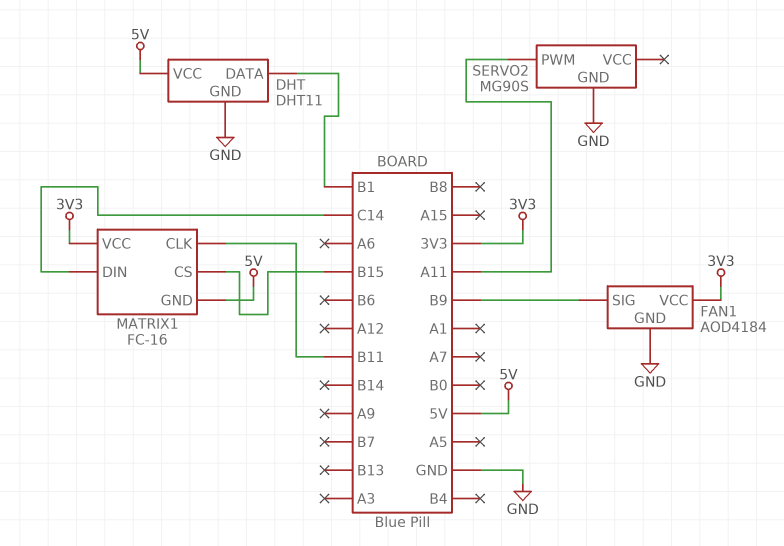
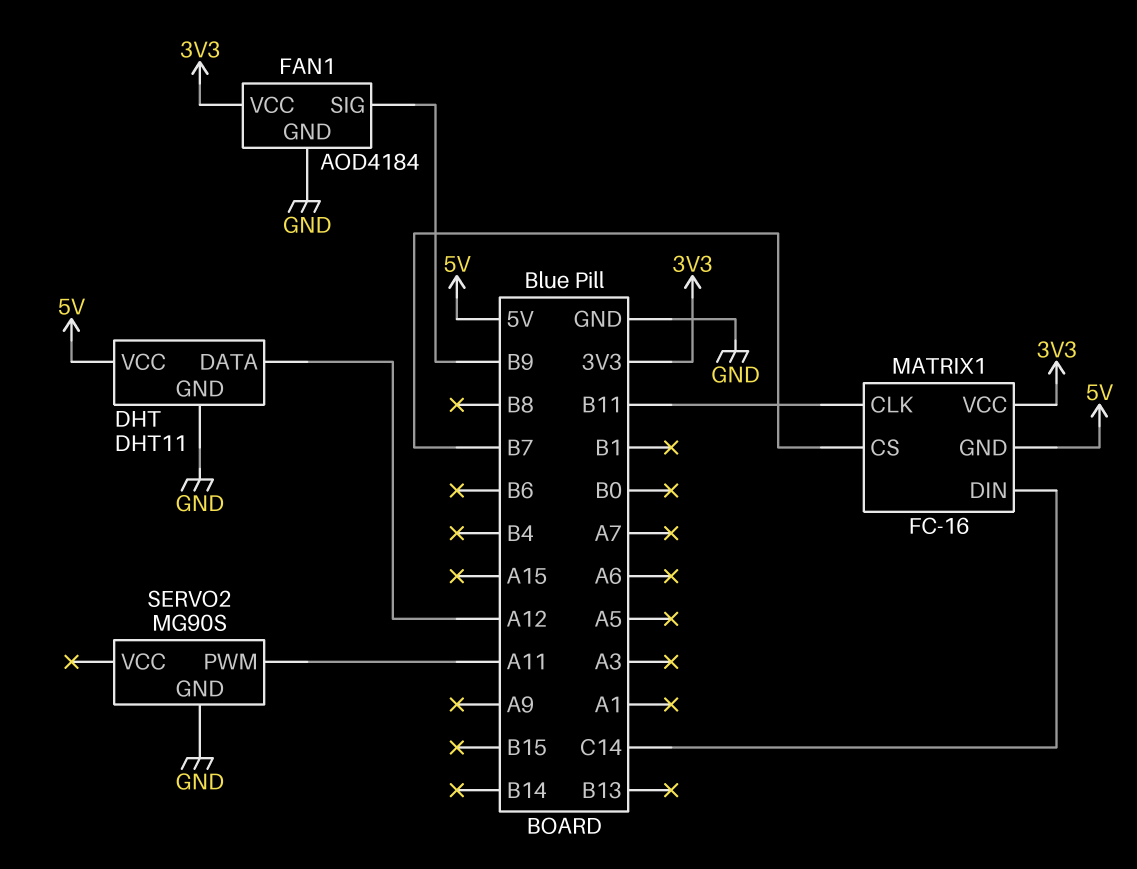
DHT pin DATA: B1 -> A12
MATRIX1 pin CS: B15 -> B7

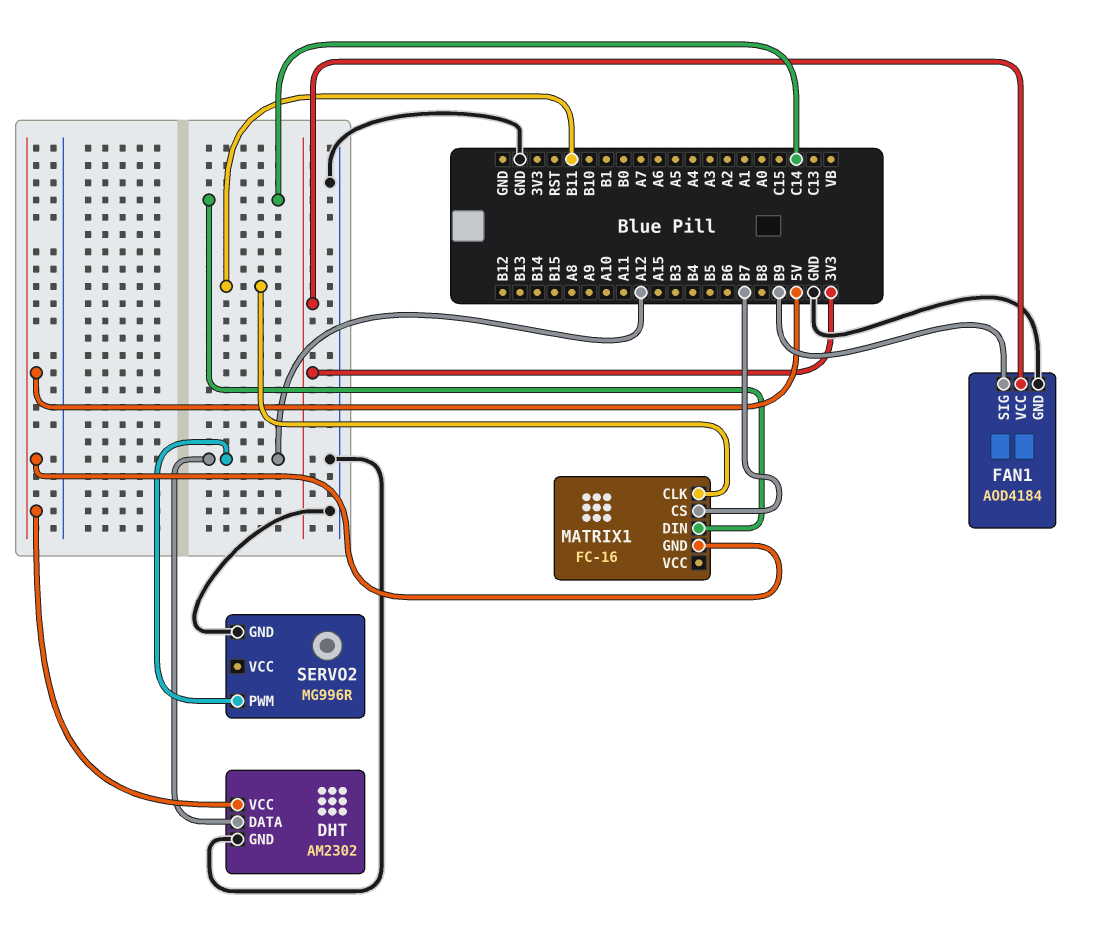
DHT: DHT11 -> AM2302
MATRIX1 pin VCC: 3V3 -> none
SERVO2: MG90S -> MG996R
SERVO2 pin PWM: A11 -> A12

